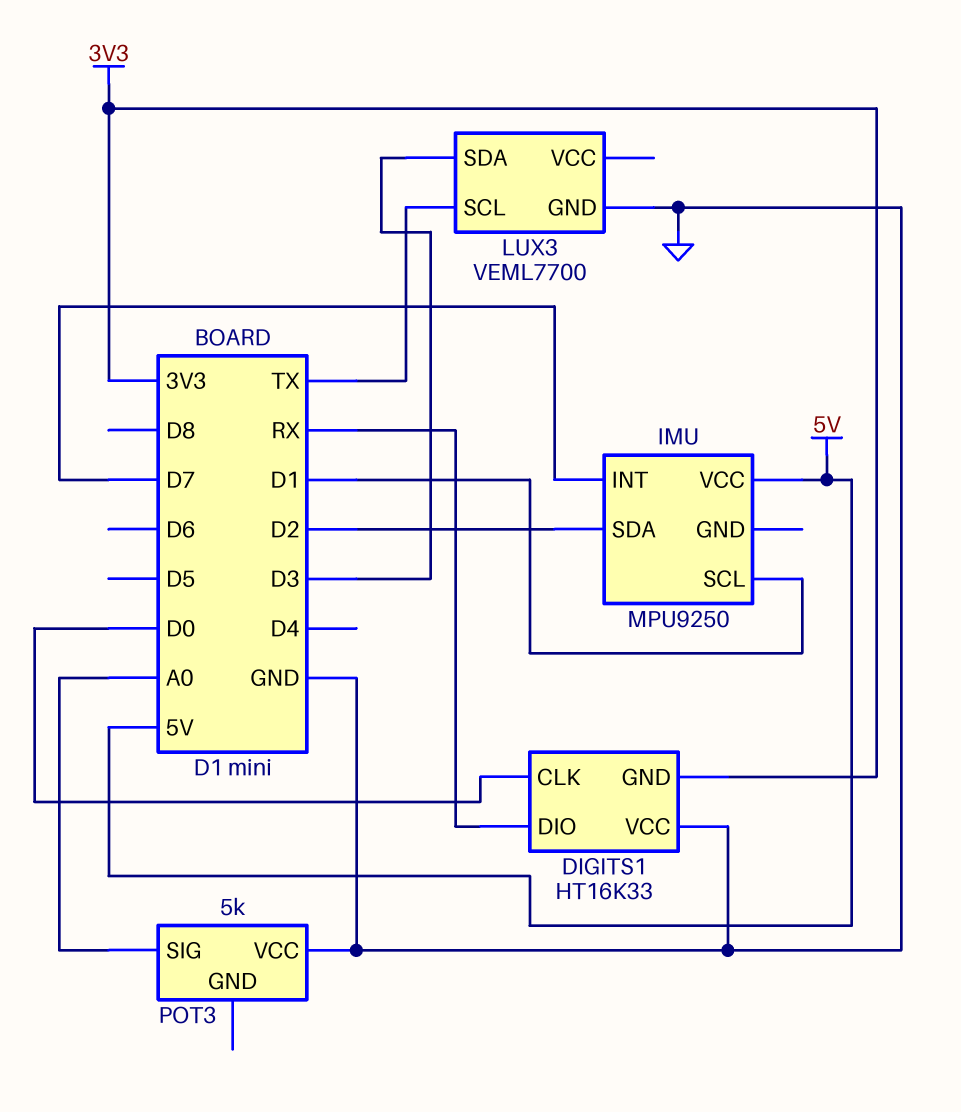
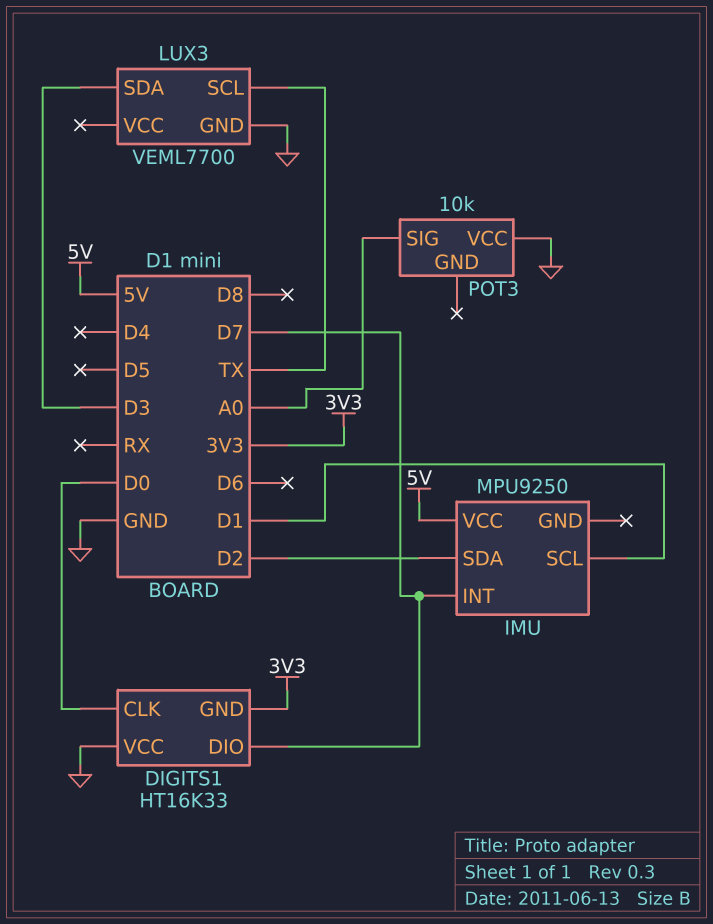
DIGITS1 pin DIO: RX -> D7
POT3: 5k -> 10k

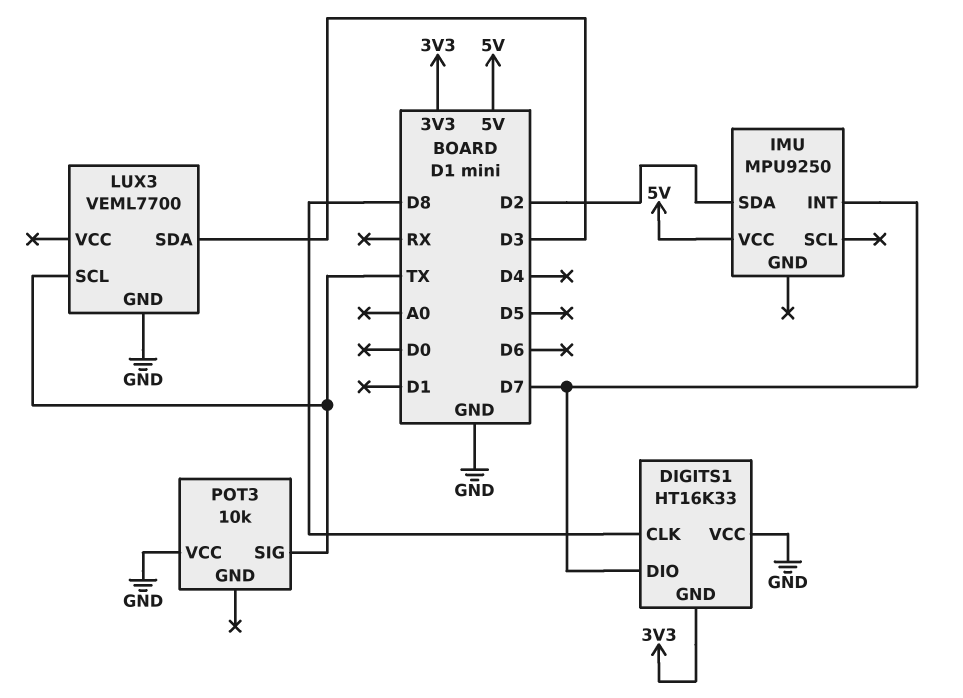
DIGITS1 pin CLK: D0 -> D8
IMU pin SCL: D1 -> none
POT3 pin SIG: A0 -> TX

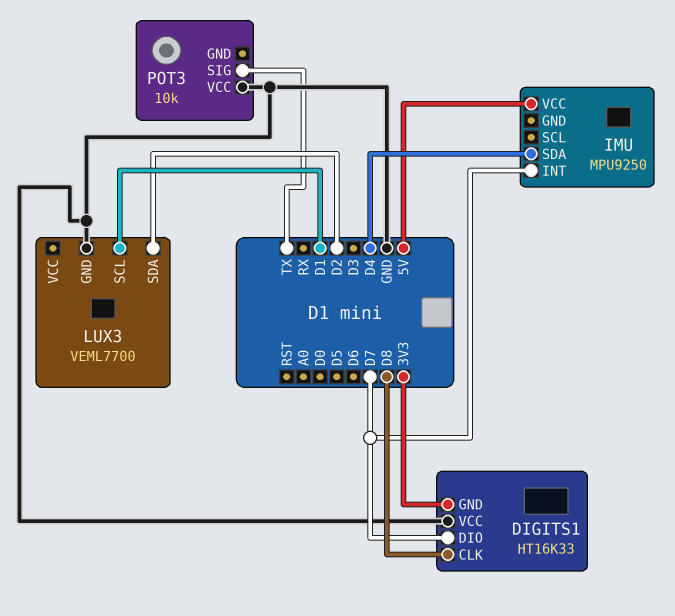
IMU pin SDA: D2 -> D4
LUX3 pin SCL: TX -> D1
LUX3 pin SDA: D3 -> D2

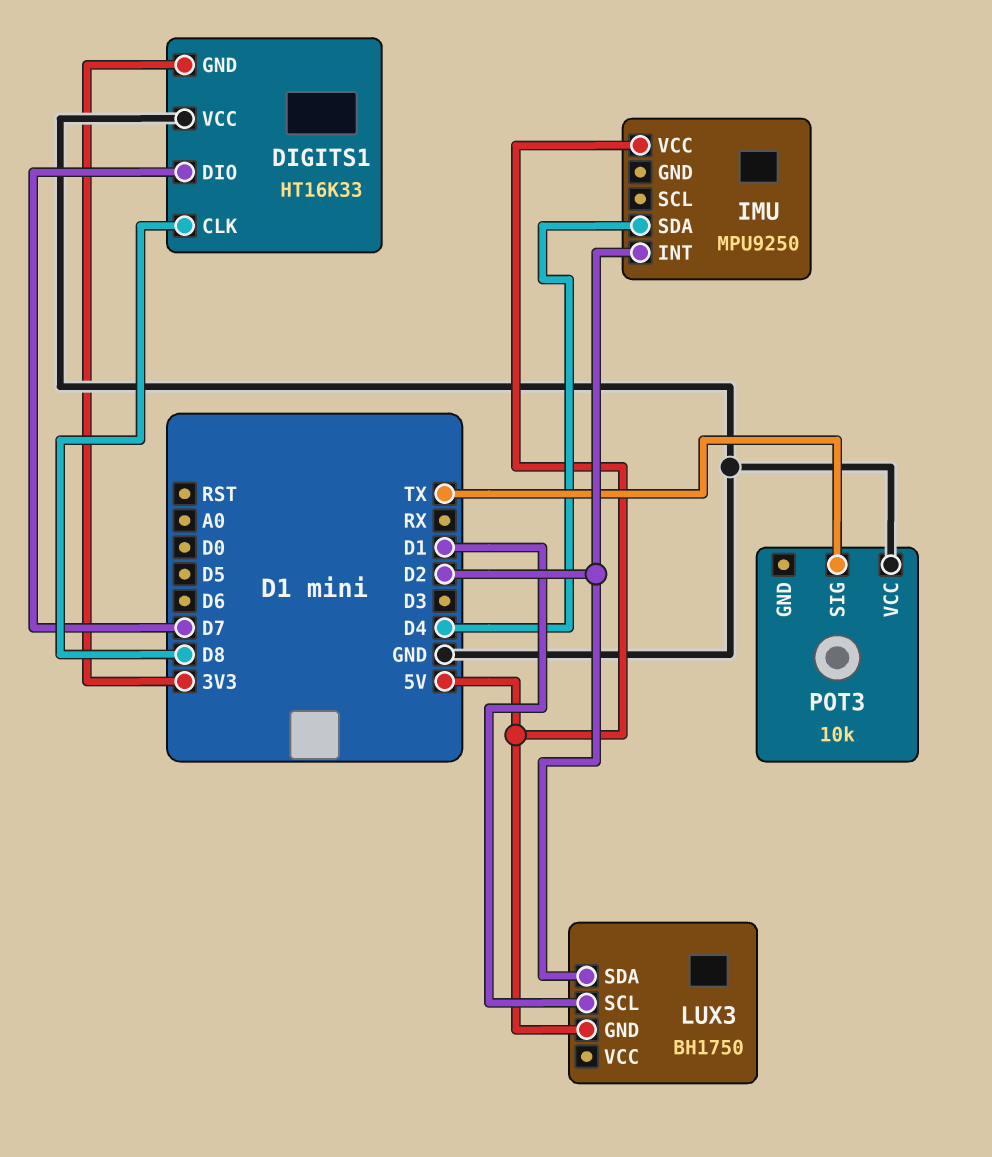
IMU pin INT: D7 -> D2
LUX3: VEML7700 -> BH1750
LUX3 pin GND: GND -> 5V

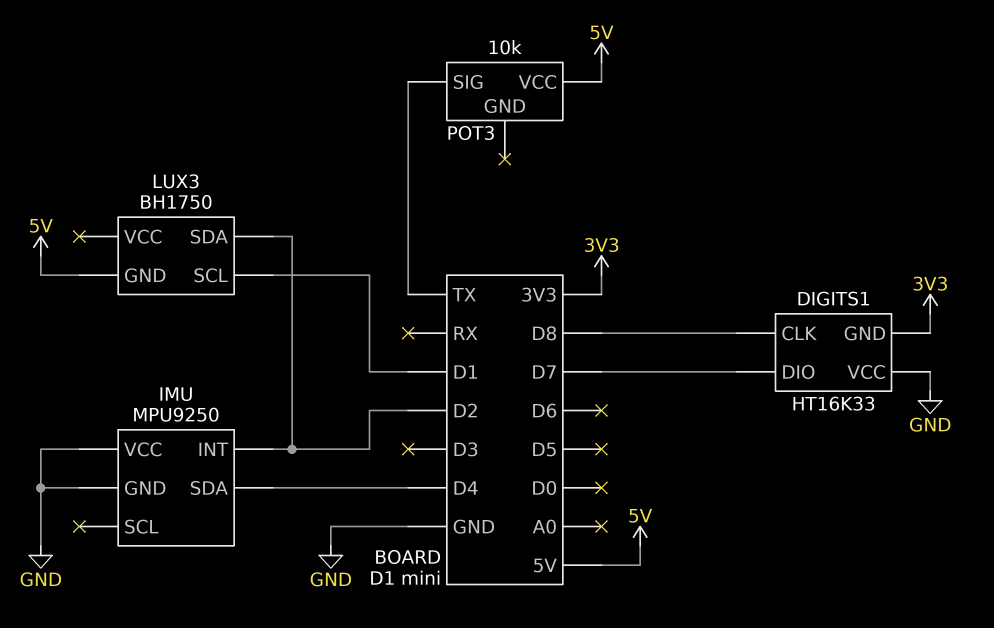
IMU pin GND: none -> GND
IMU pin VCC: 5V -> GND
POT3 pin VCC: GND -> 5V

